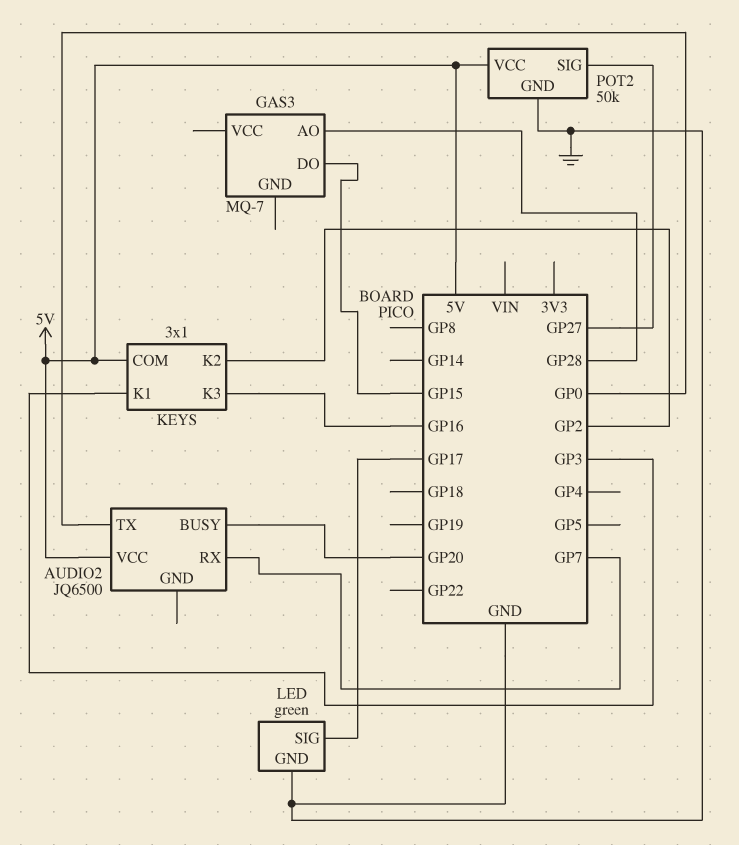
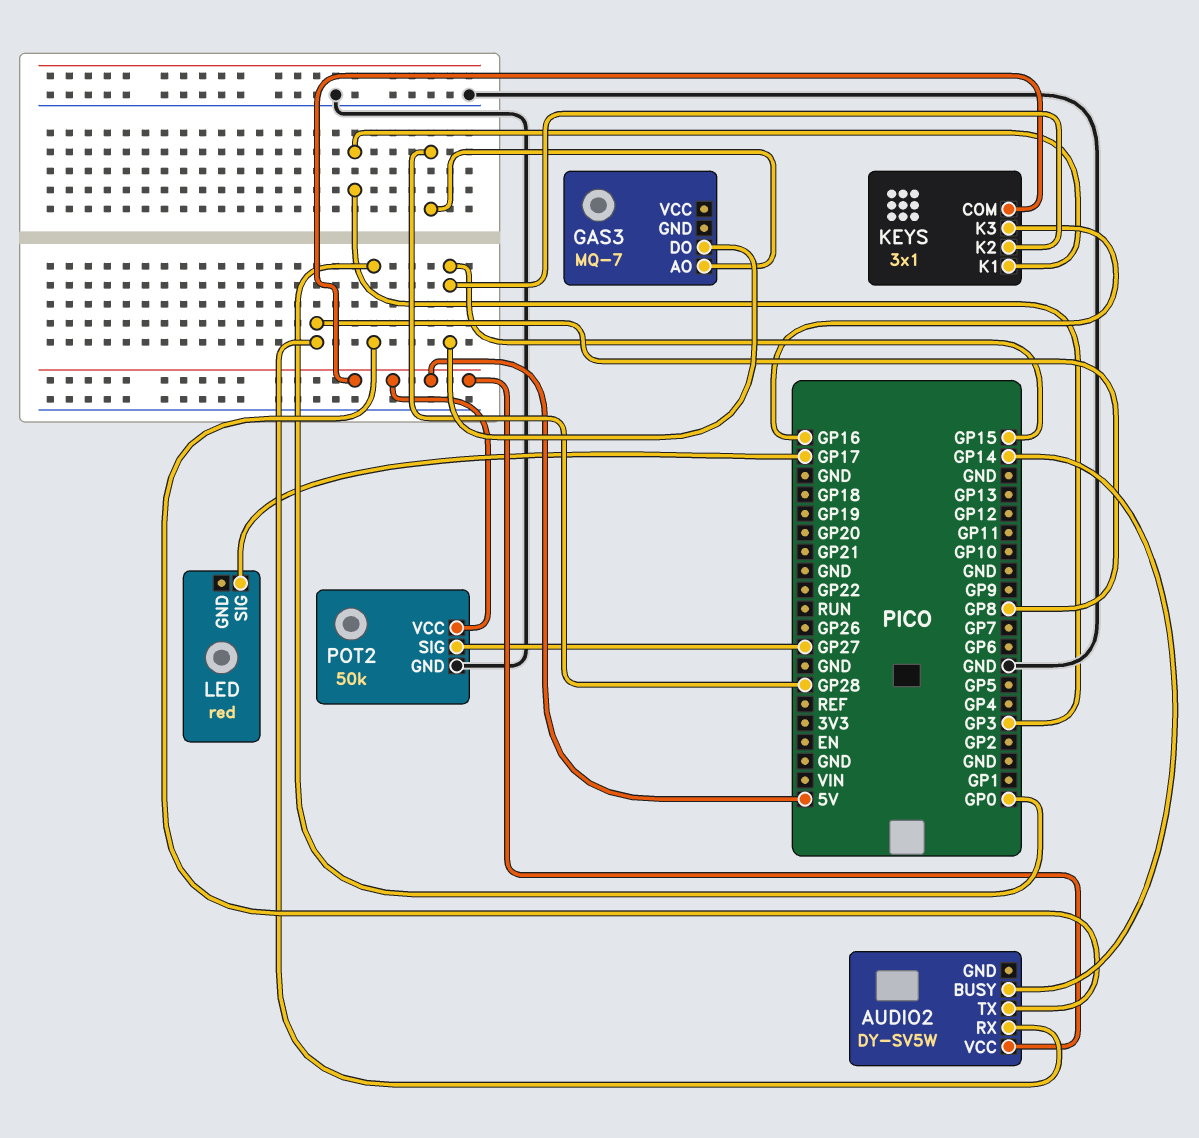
AUDIO2: JQ6500 -> DY-SV5W
AUDIO2 pin BUSY: GP20 -> GP14
AUDIO2 pin RX: GP7 -> GP8
KEYS pin K2: GP2 -> GP15
LED: green -> red
LED pin GND: GND -> none

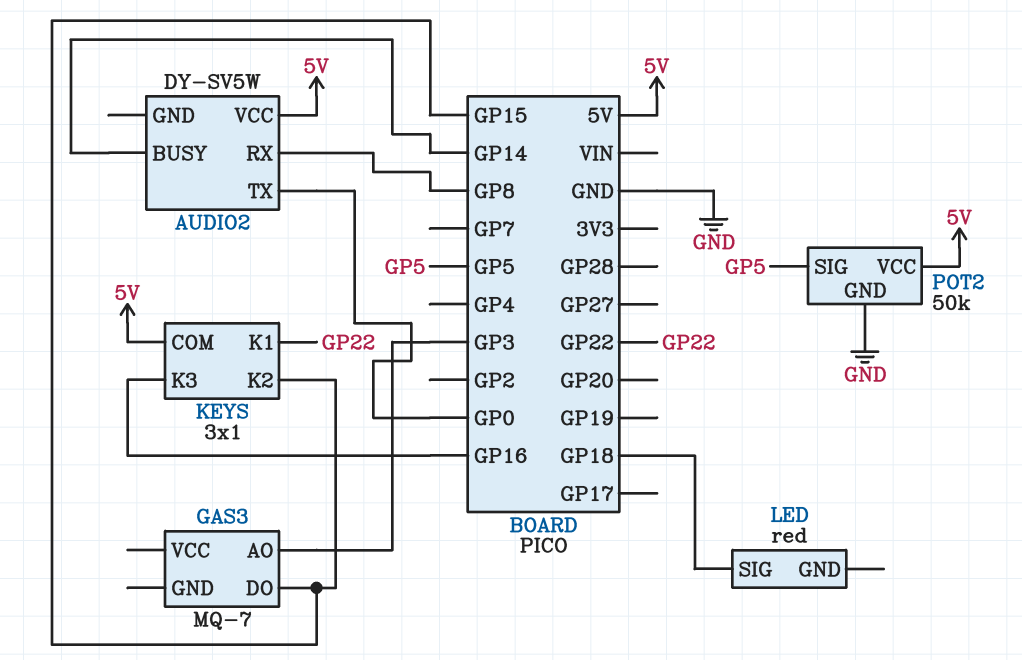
GAS3 pin AO: GP28 -> GP3
KEYS pin K1: GP3 -> GP22
LED pin SIG: GP17 -> GP18
POT2 pin SIG: GP27 -> GP5

